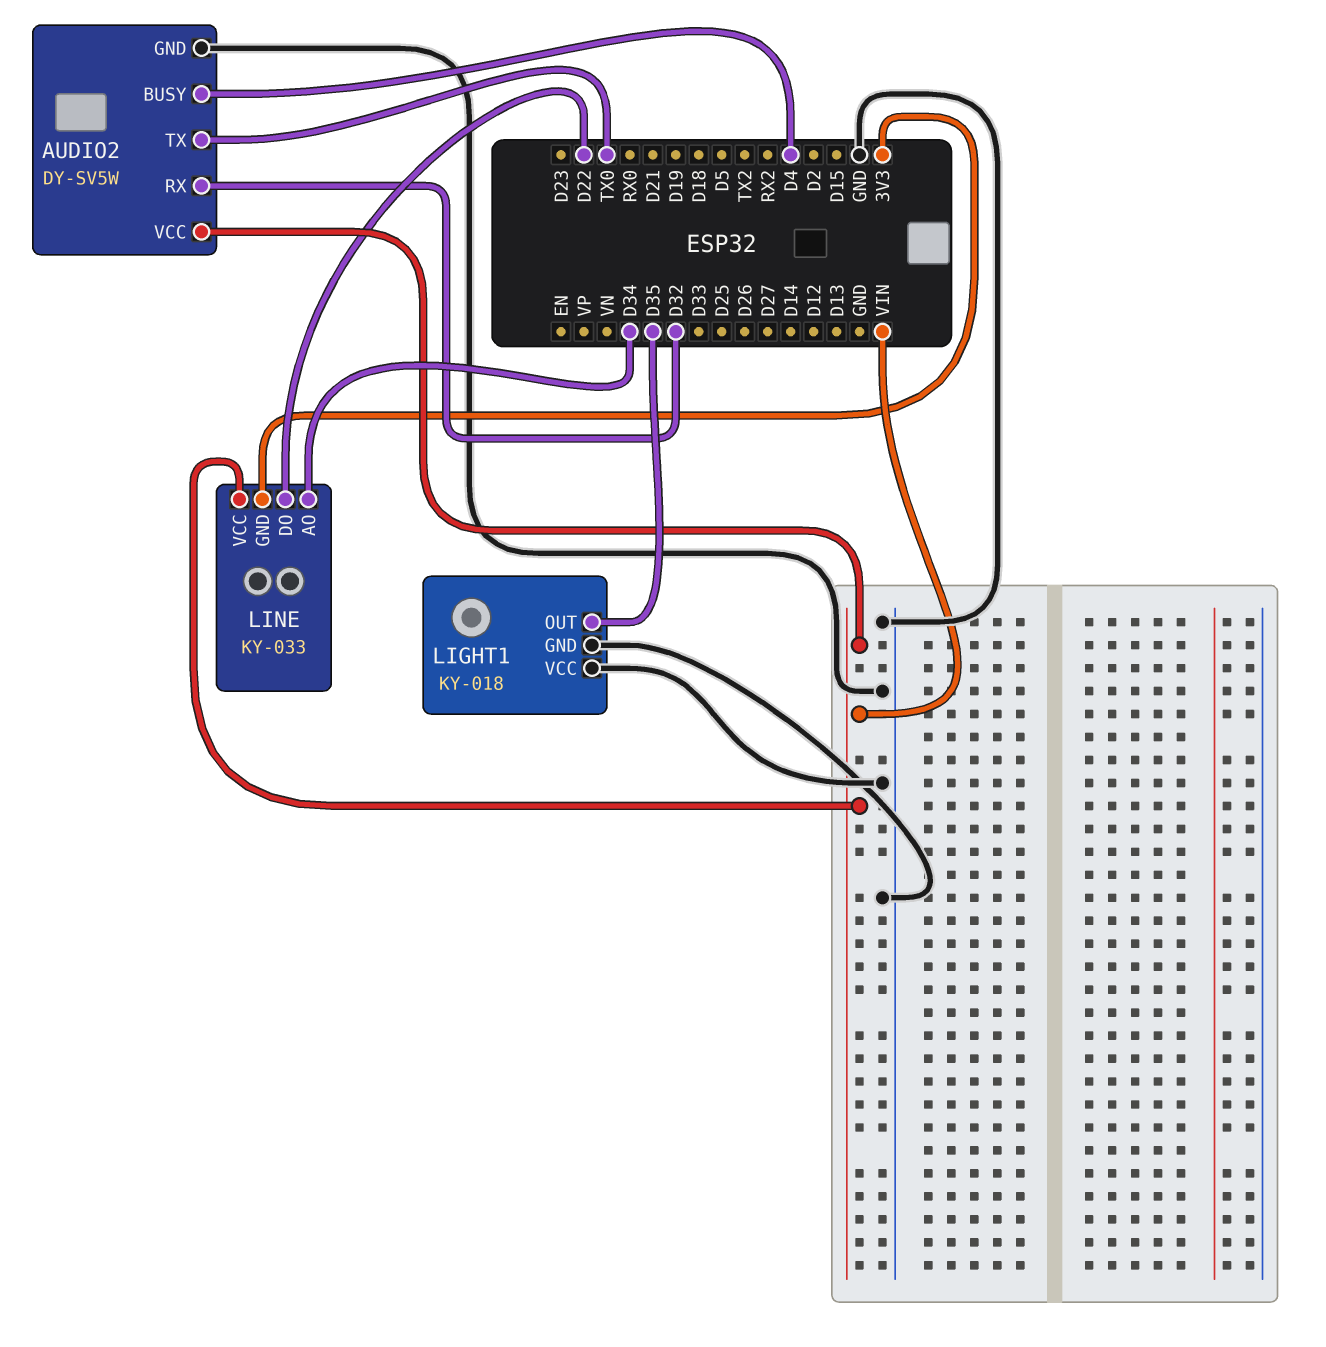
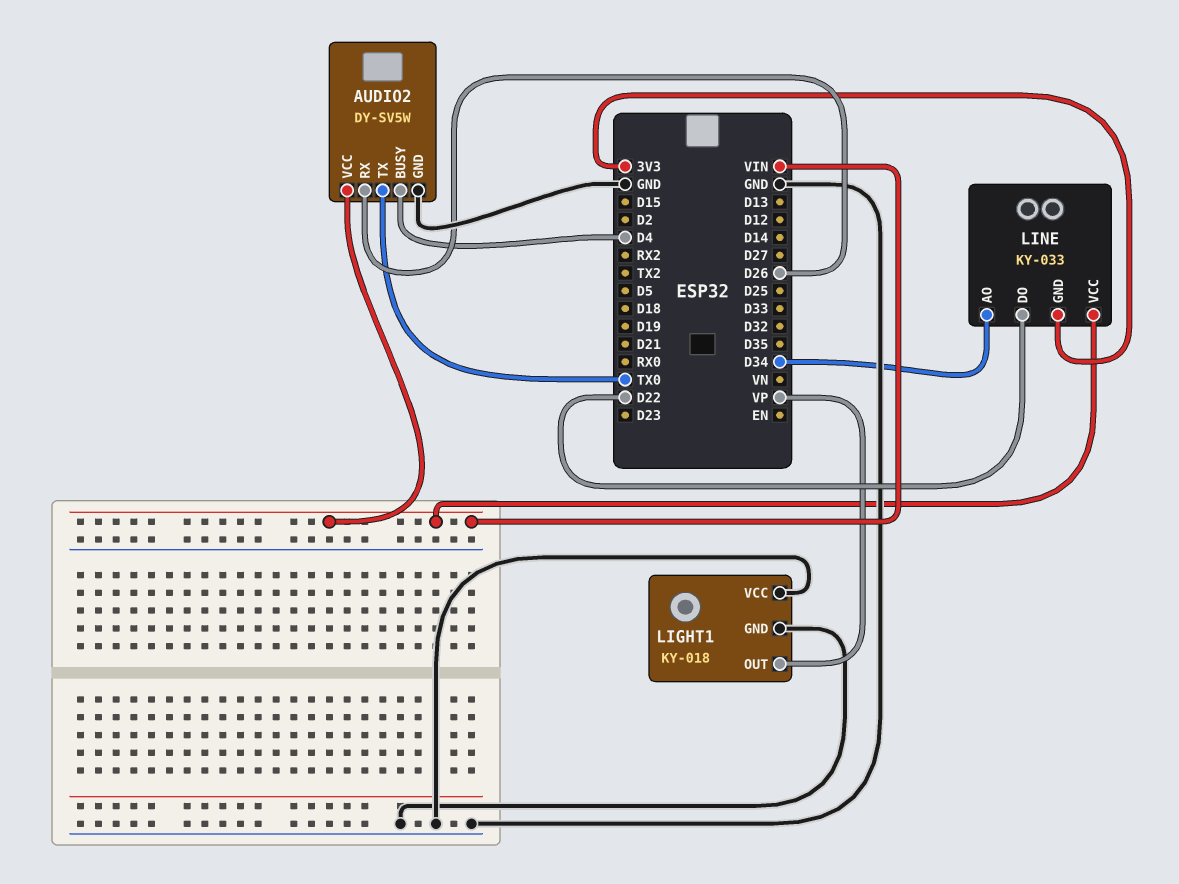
AUDIO2 pin RX: D32 -> D26
LIGHT1 pin OUT: D35 -> VP

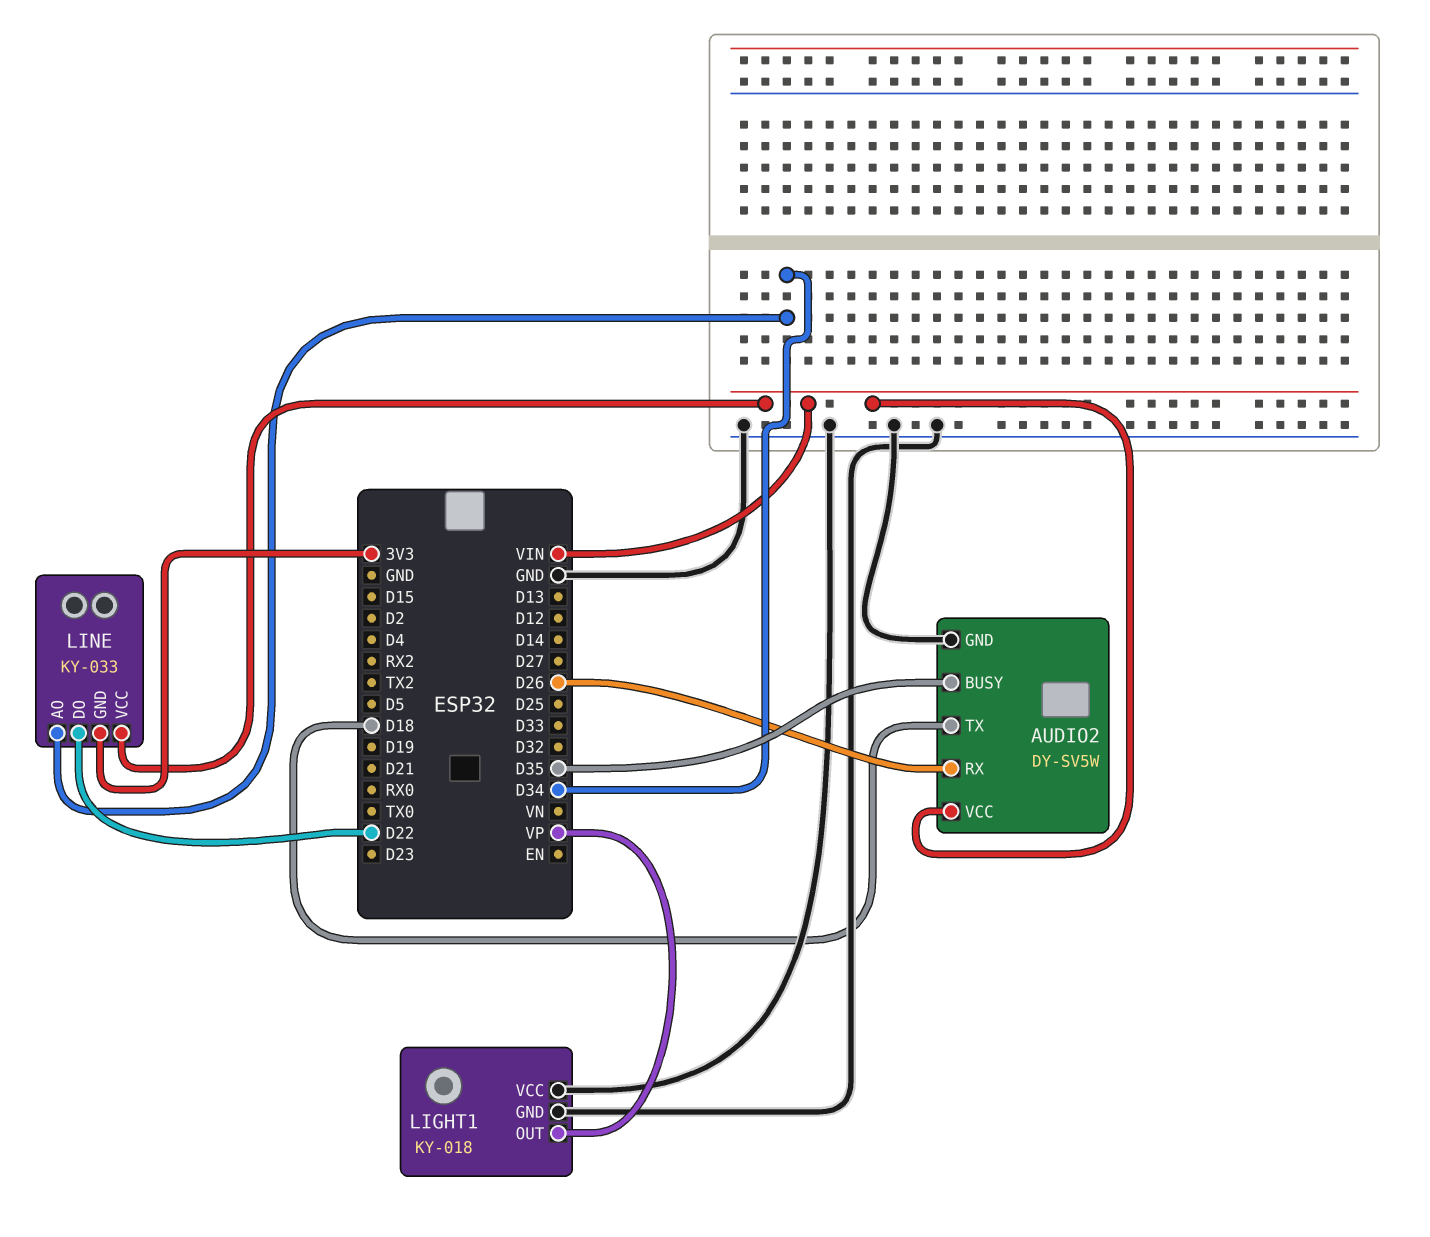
AUDIO2 pin BUSY: D4 -> D35
AUDIO2 pin TX: TX0 -> D18

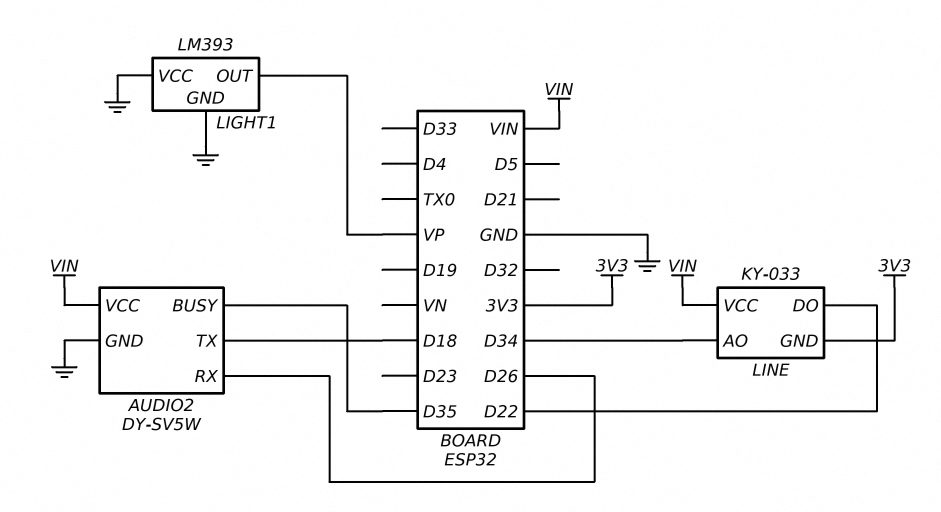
LIGHT1: KY-018 -> LM393

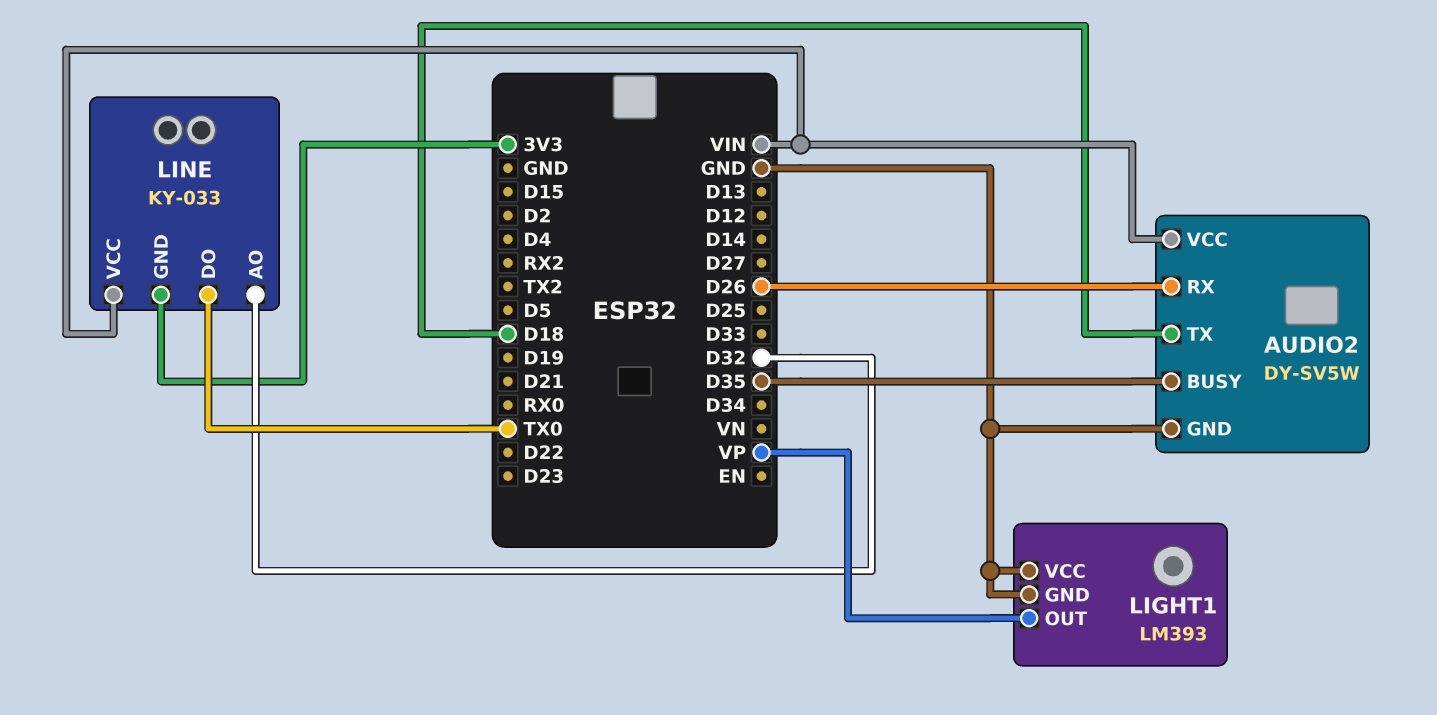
LINE pin AO: D34 -> D32
LINE pin DO: D22 -> TX0

